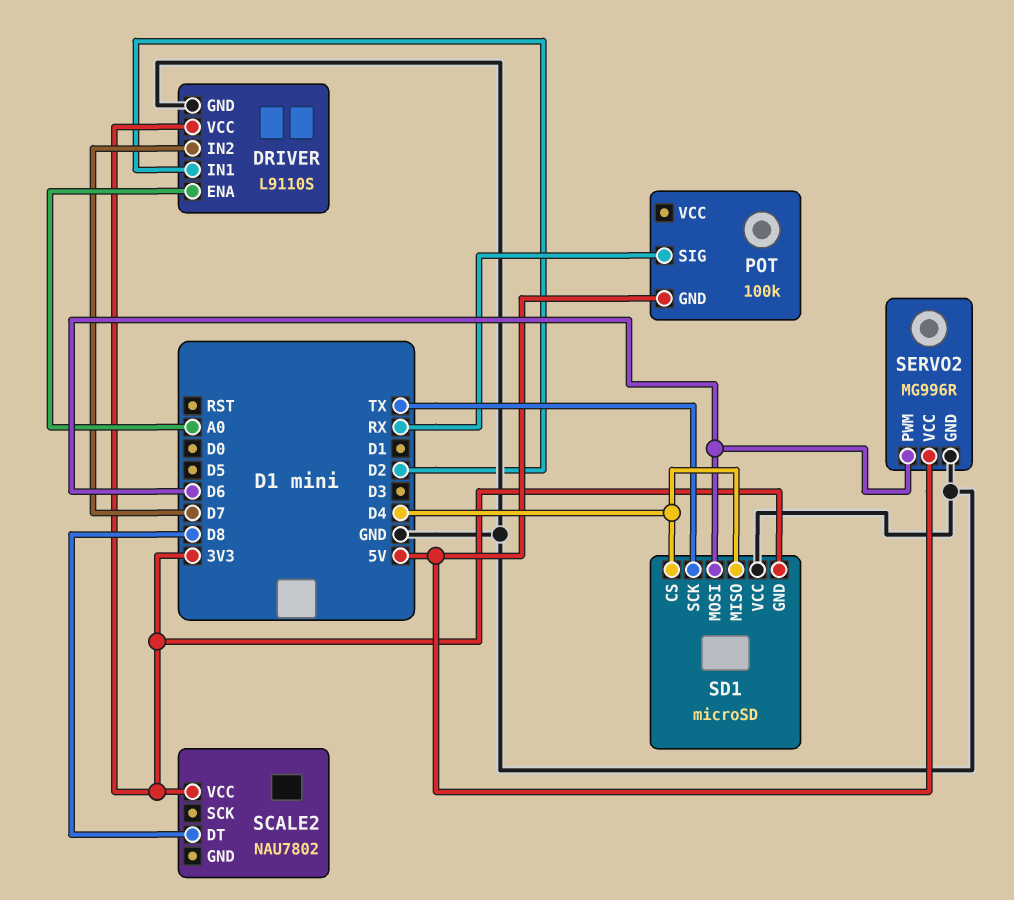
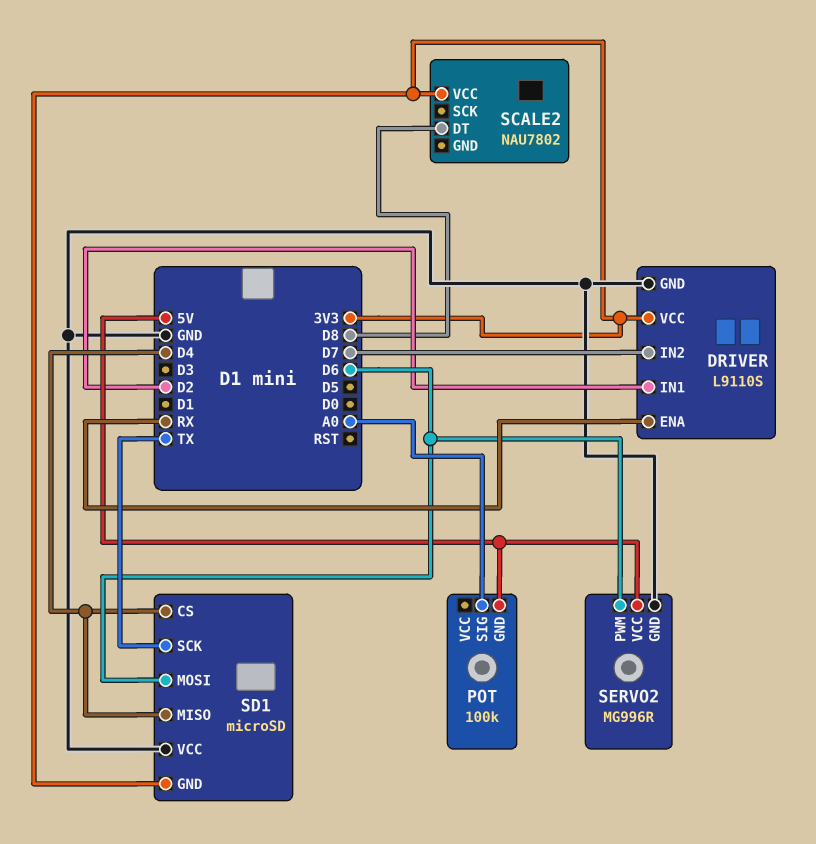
DRIVER pin ENA: A0 -> RX
POT pin SIG: RX -> A0

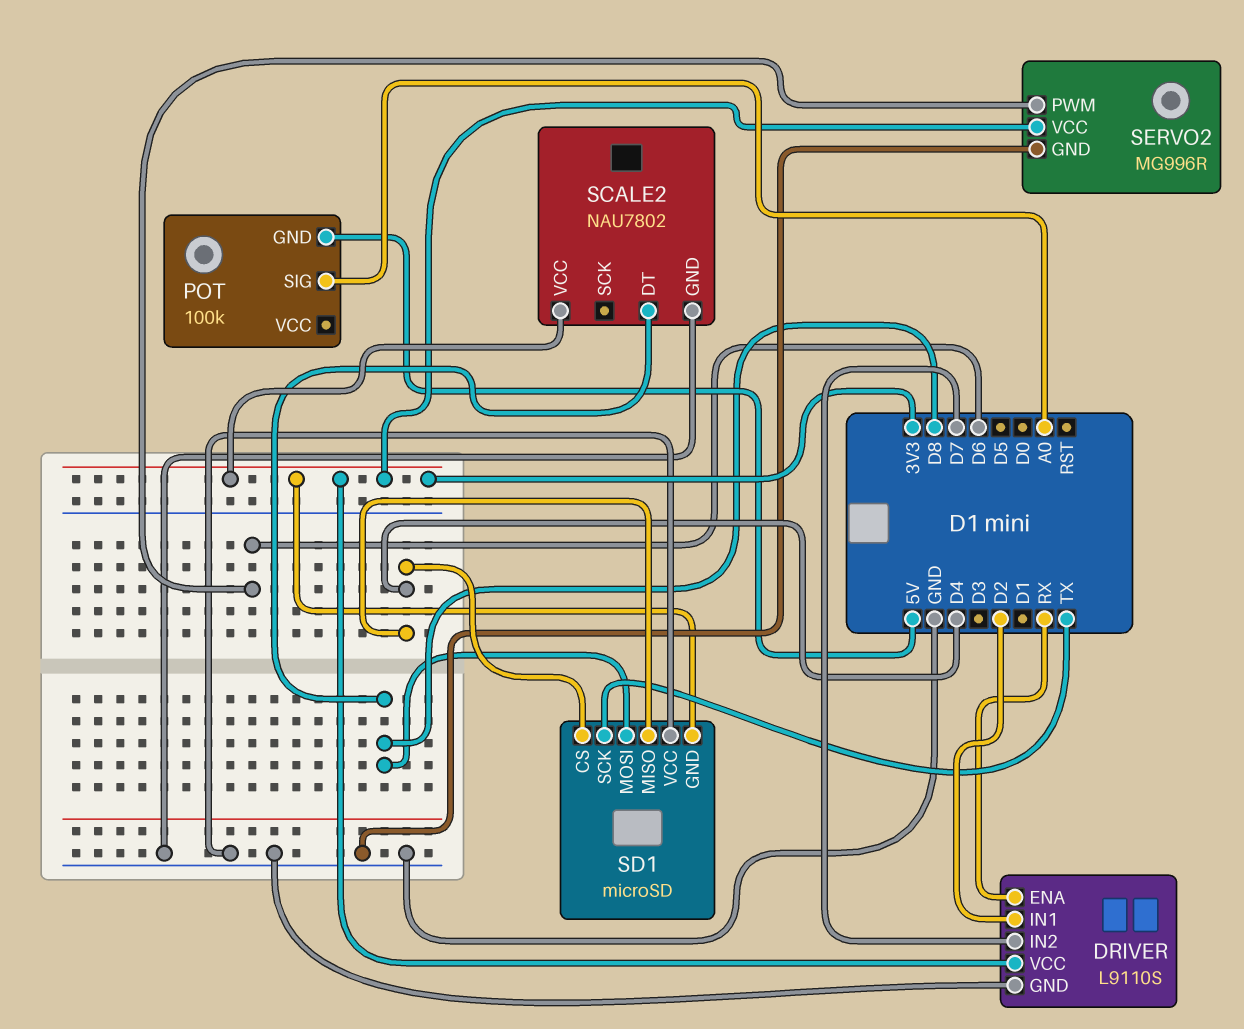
SCALE2 pin GND: none -> GND
SD1 pin MOSI: D6 -> D8
SERVO2 pin VCC: 5V -> 3V3

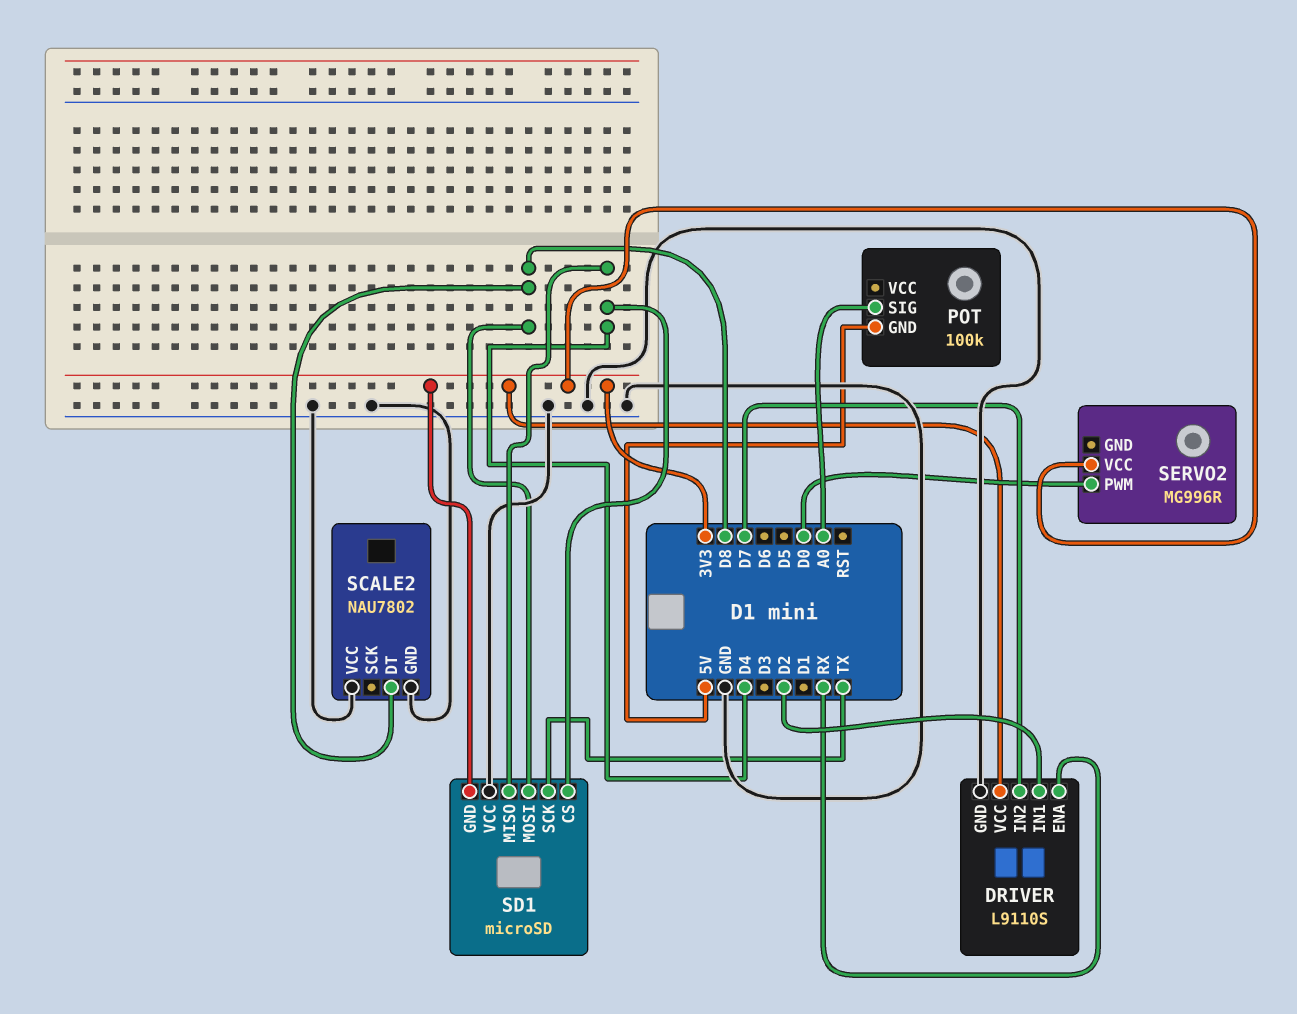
SCALE2 pin VCC: 3V3 -> GND
SERVO2 pin GND: GND -> none
SERVO2 pin PWM: D6 -> D0

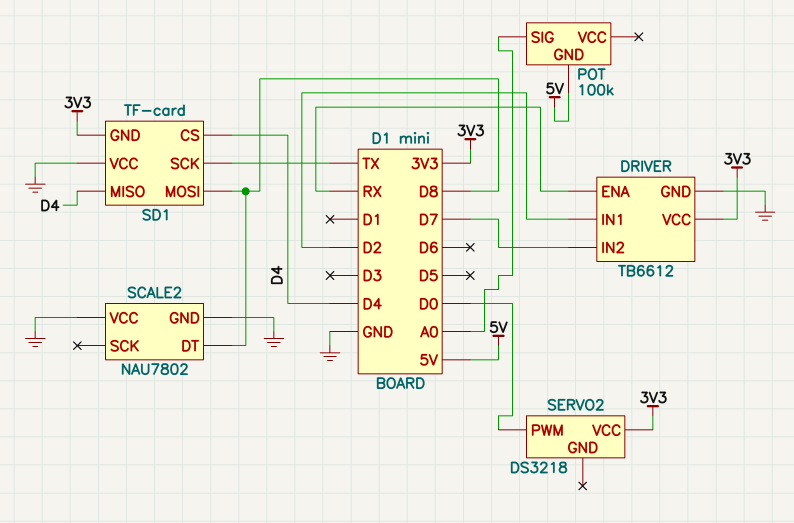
DRIVER: L9110S -> TB6612
SD1: microSD -> TF-card
SERVO2: MG996R -> DS3218

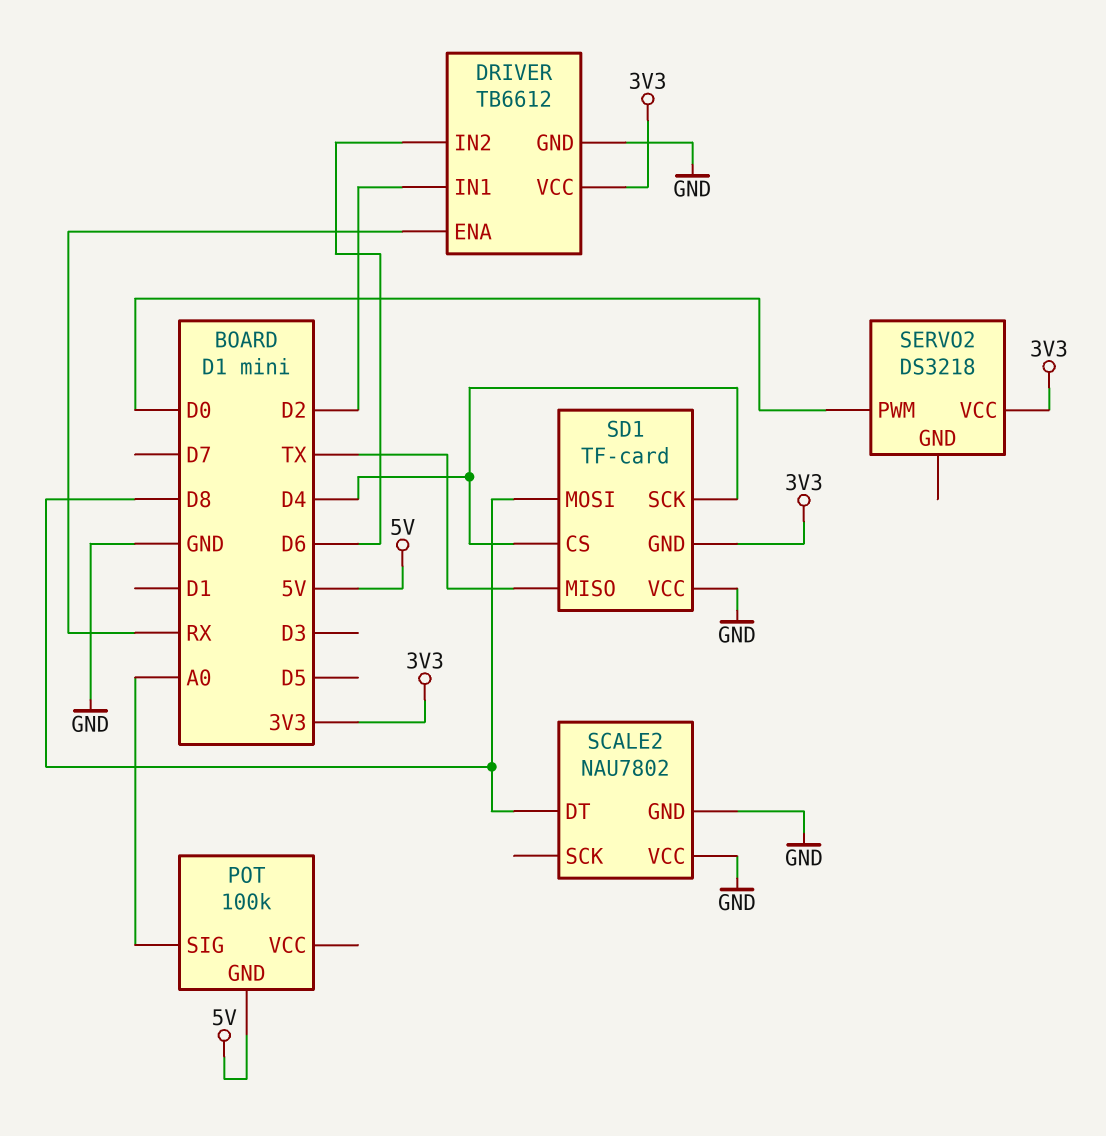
DRIVER pin IN2: D7 -> D6
SD1 pin MISO: D4 -> TX
SD1 pin SCK: TX -> D4

